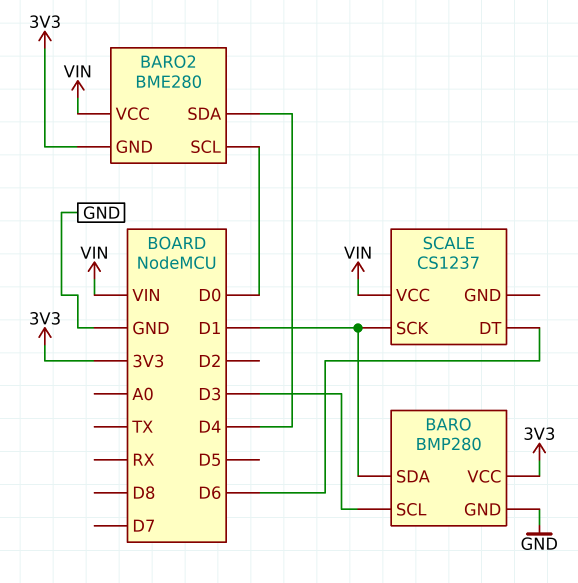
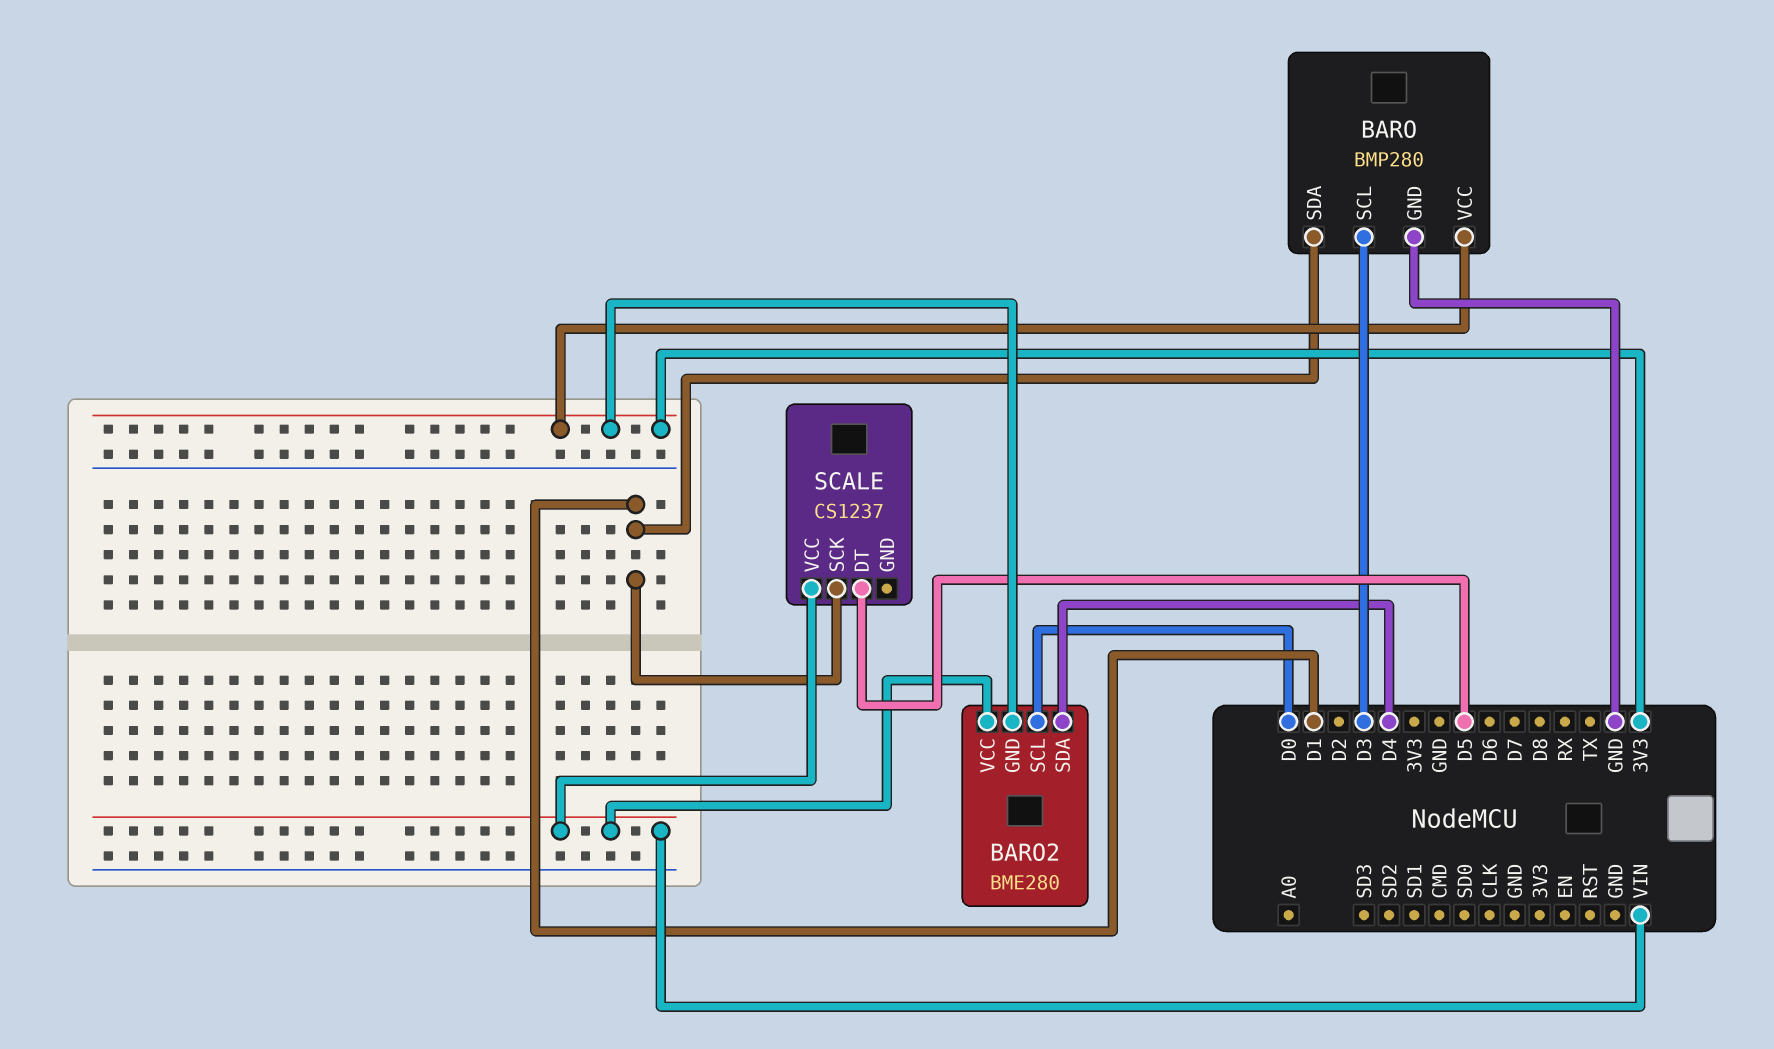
SCALE pin DT: D6 -> D5

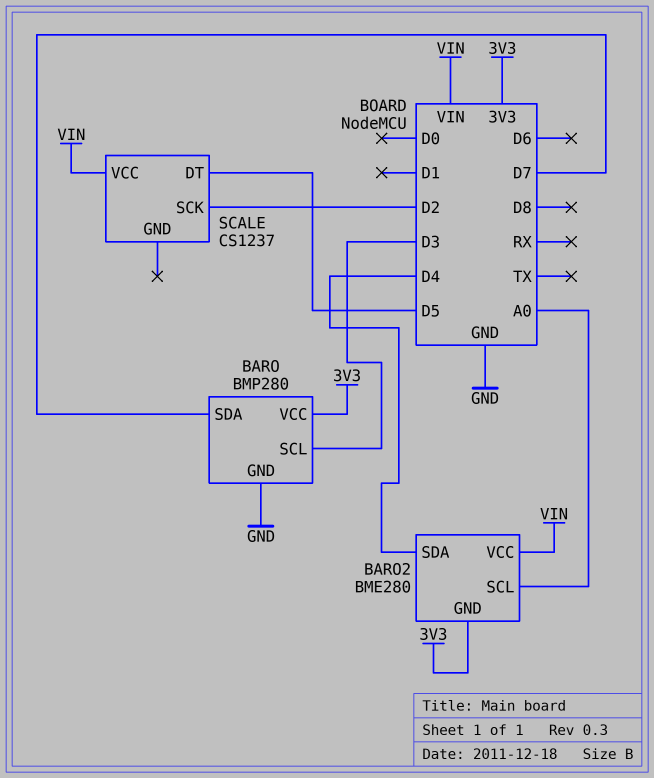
BARO pin SDA: D1 -> D7
BARO2 pin SCL: D0 -> A0
SCALE pin SCK: D1 -> D2

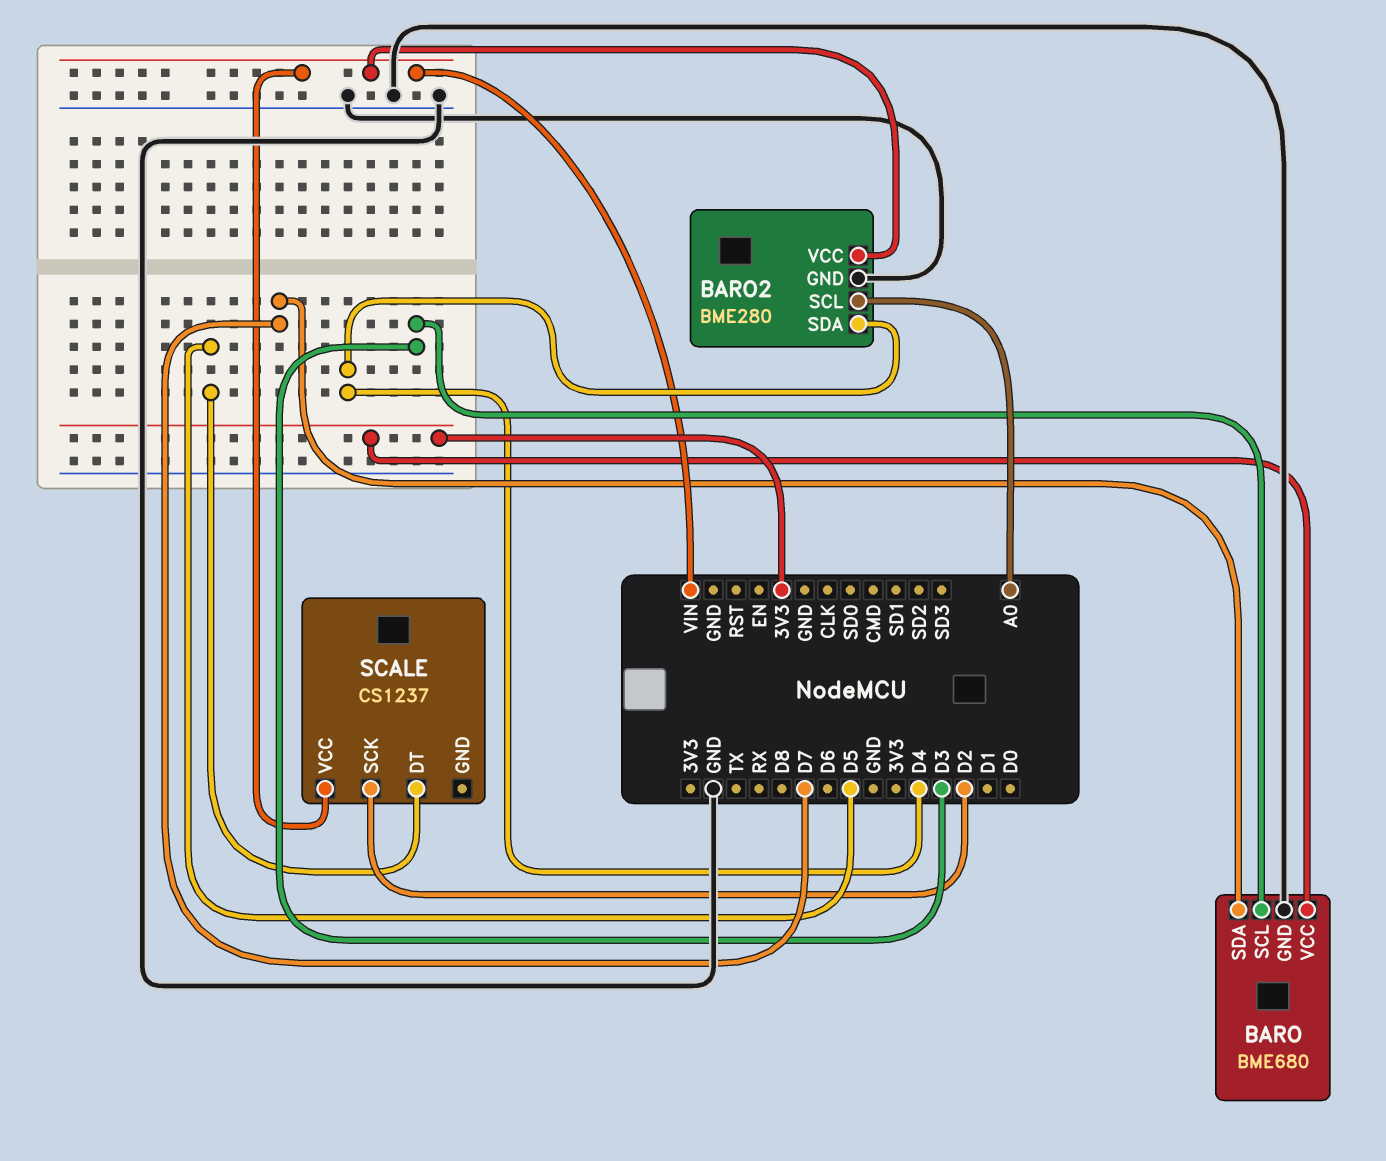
BARO: BMP280 -> BME680
BARO2 pin GND: 3V3 -> GND

